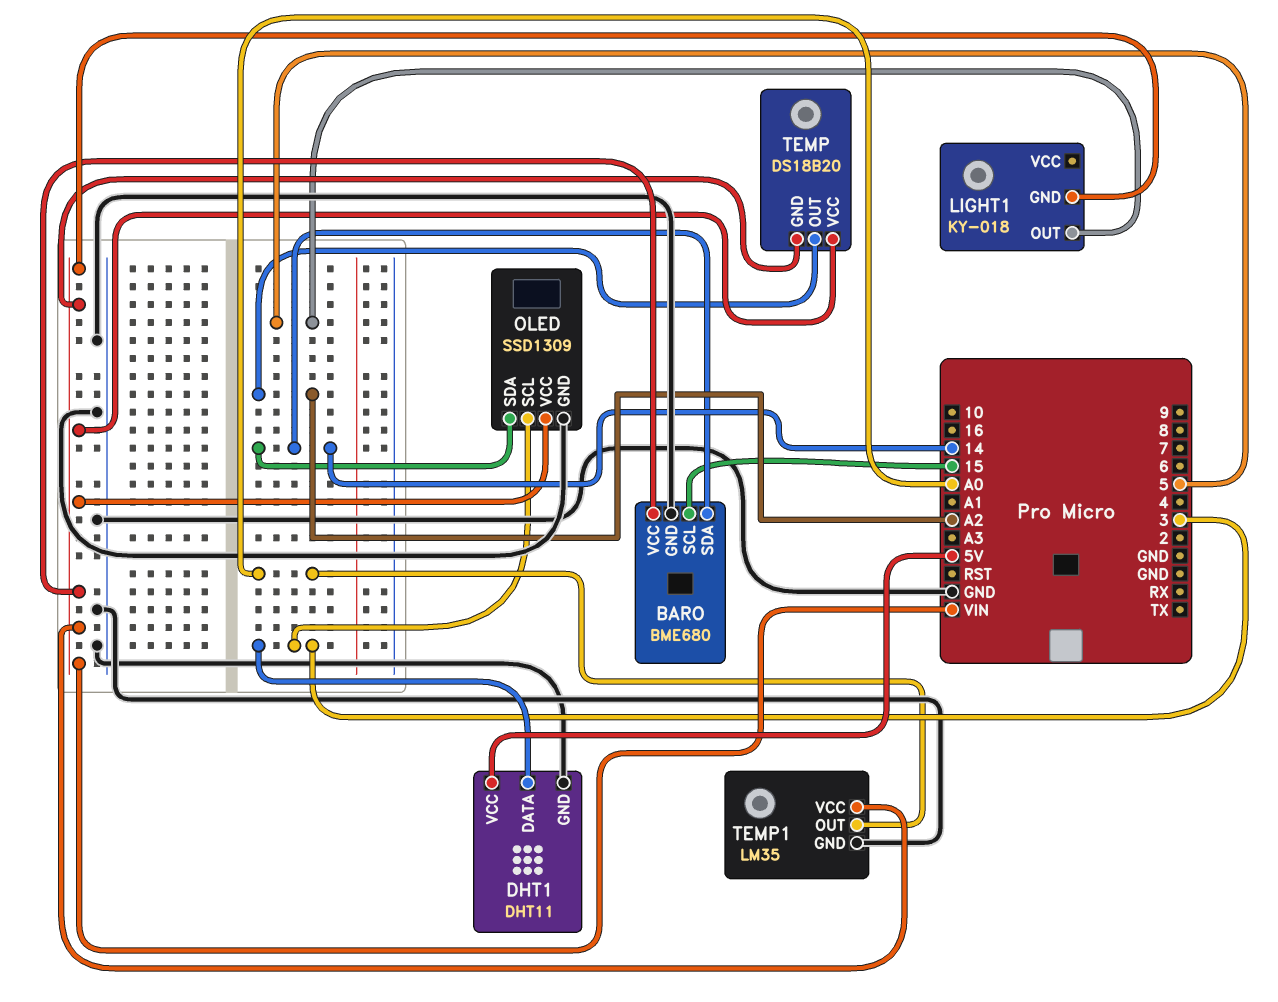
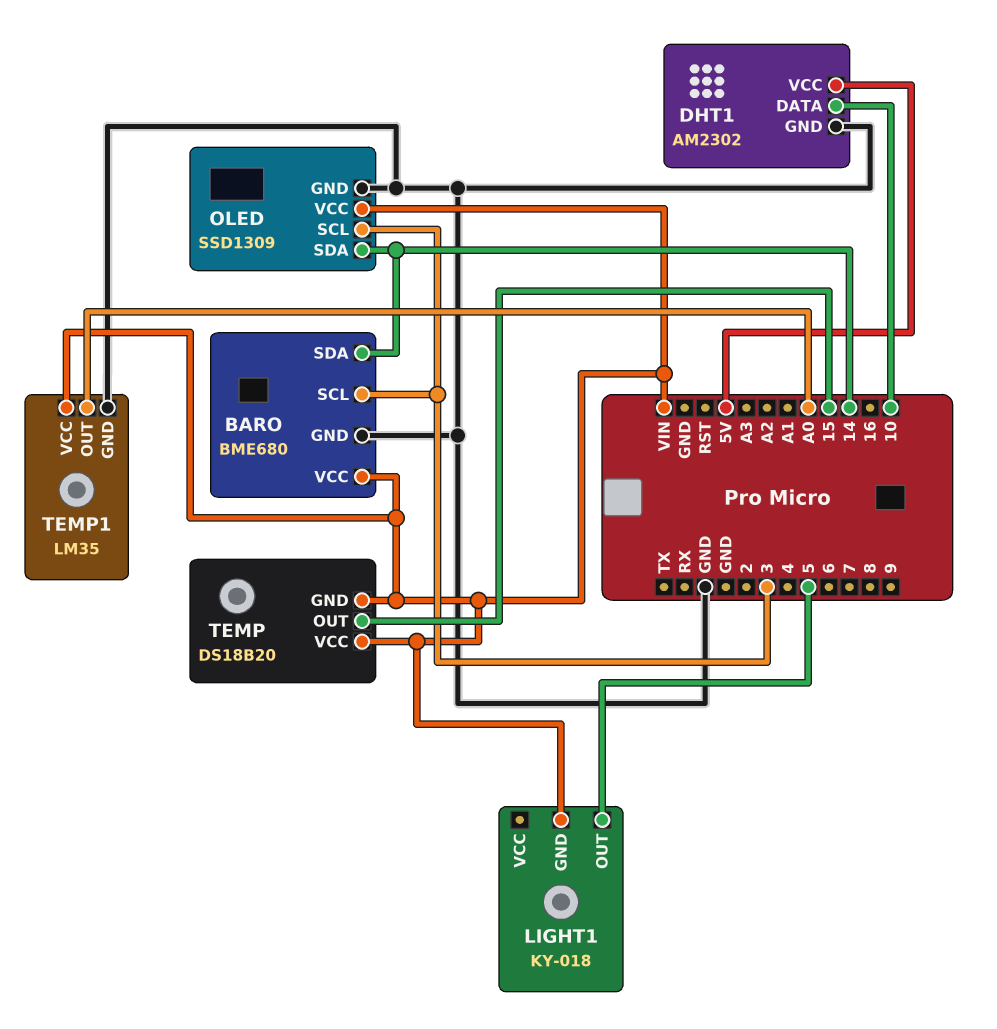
BARO pin SCL: 15 -> 3
DHT1: DHT11 -> AM2302
DHT1 pin DATA: 3 -> 10
TEMP pin OUT: A2 -> 15

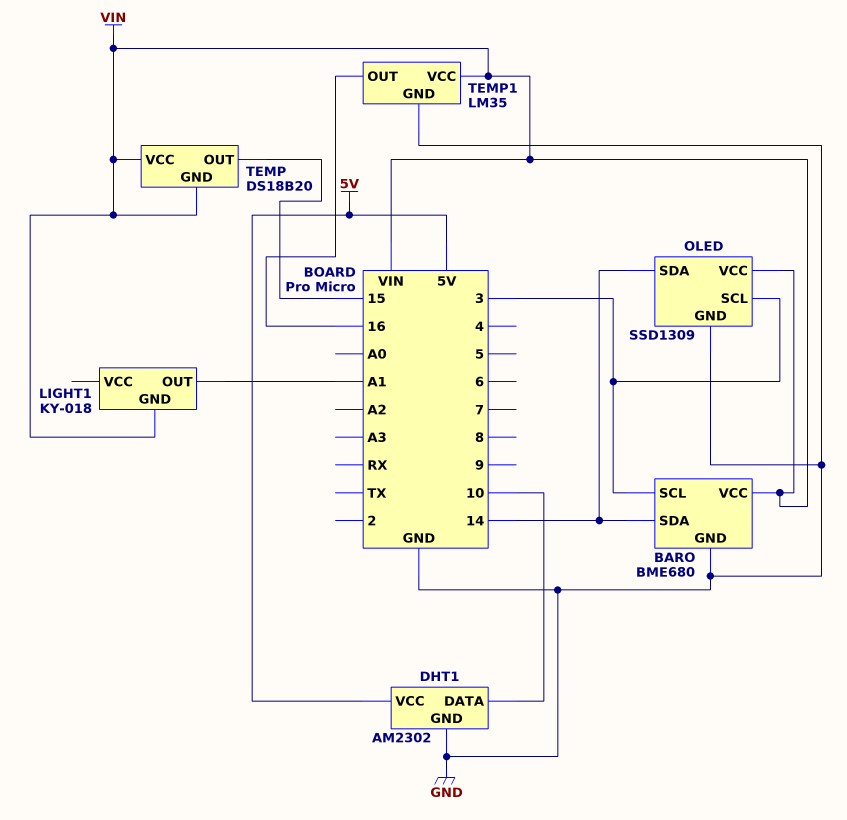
LIGHT1 pin OUT: 5 -> A1
TEMP1 pin OUT: A0 -> 16

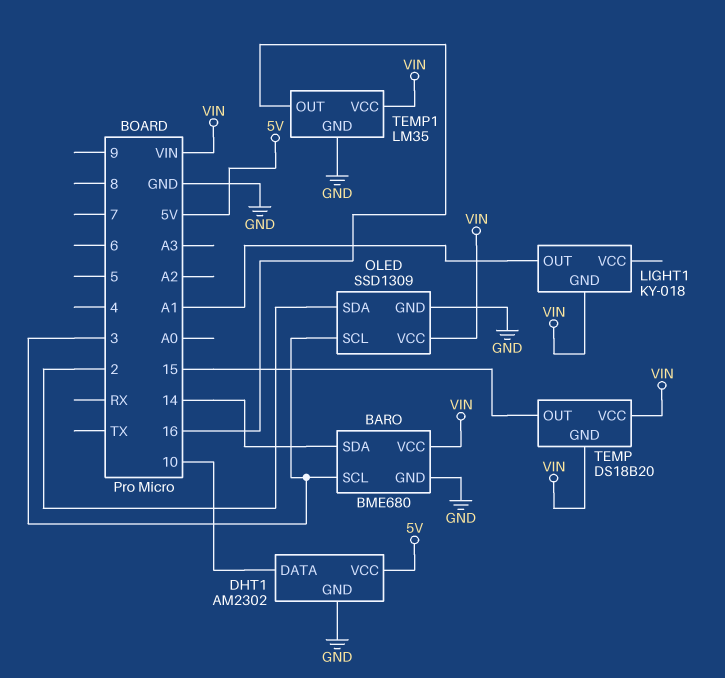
OLED pin SDA: 14 -> 2

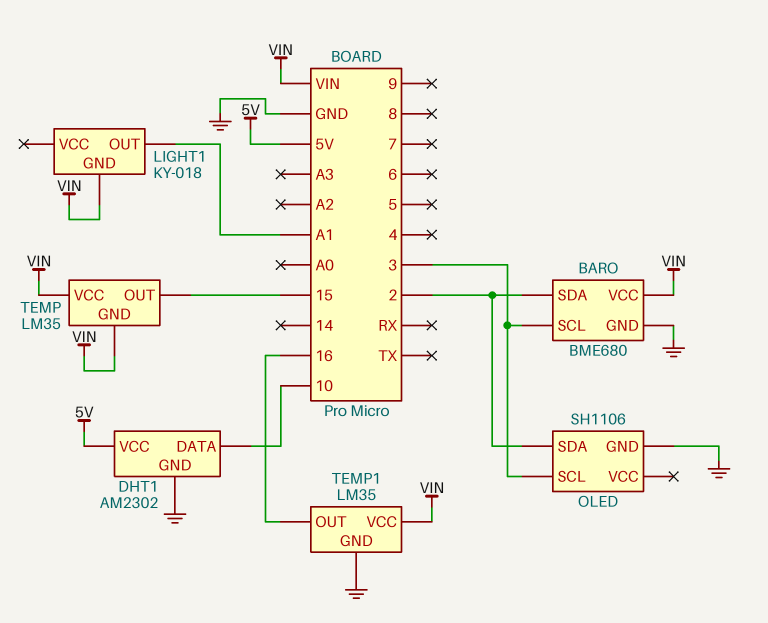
BARO pin SDA: 14 -> 2
OLED: SSD1309 -> SH1106
OLED pin VCC: VIN -> none
TEMP: DS18B20 -> LM35

